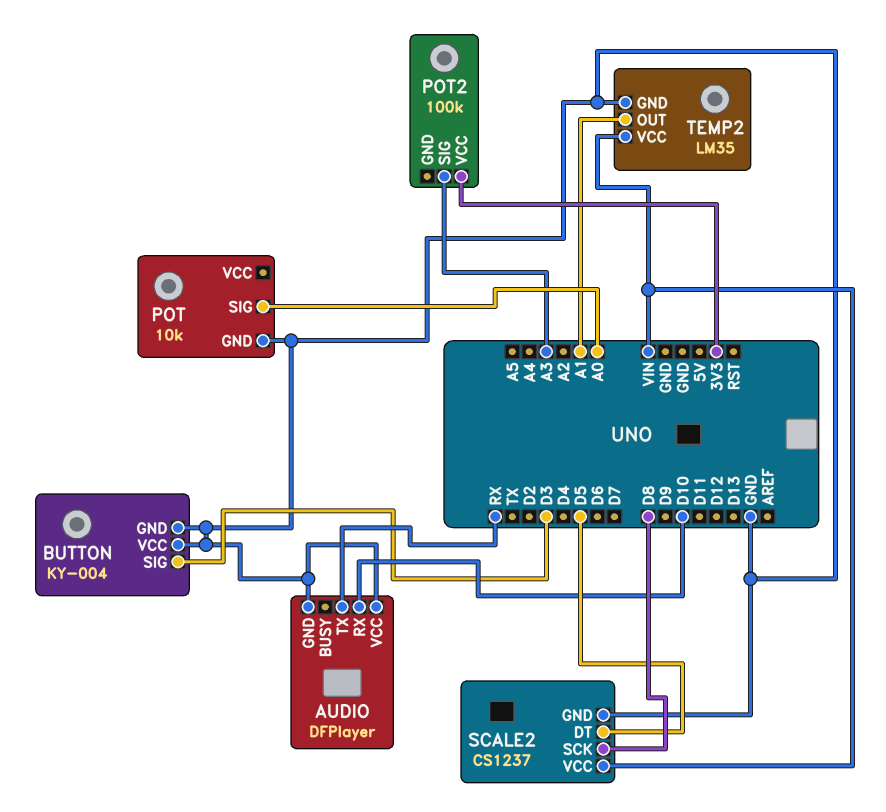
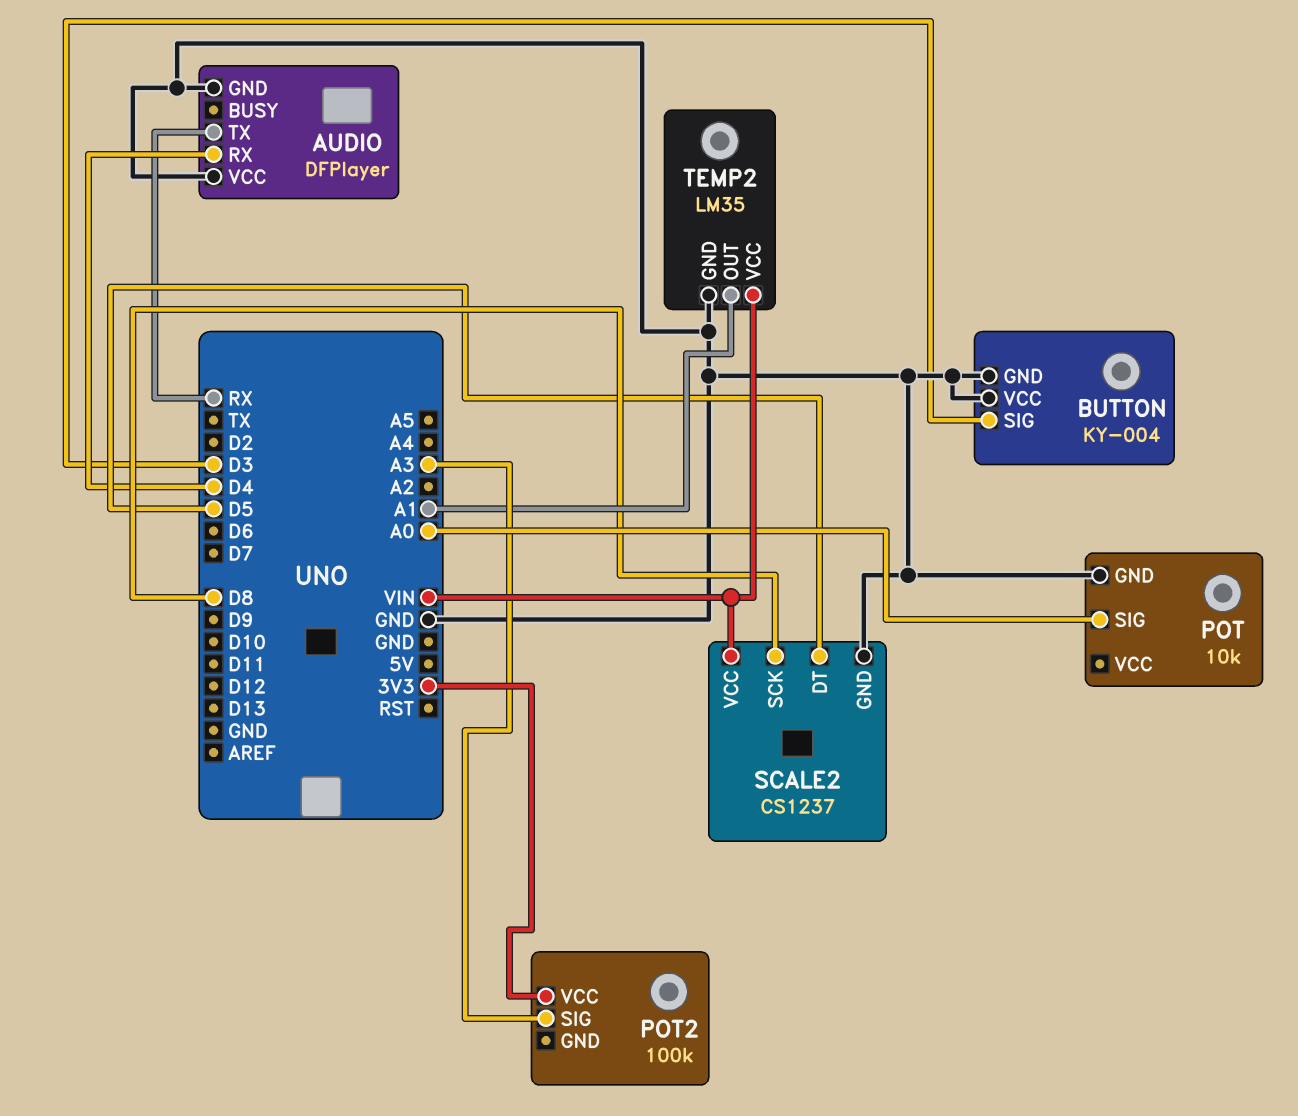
AUDIO pin RX: D10 -> D4

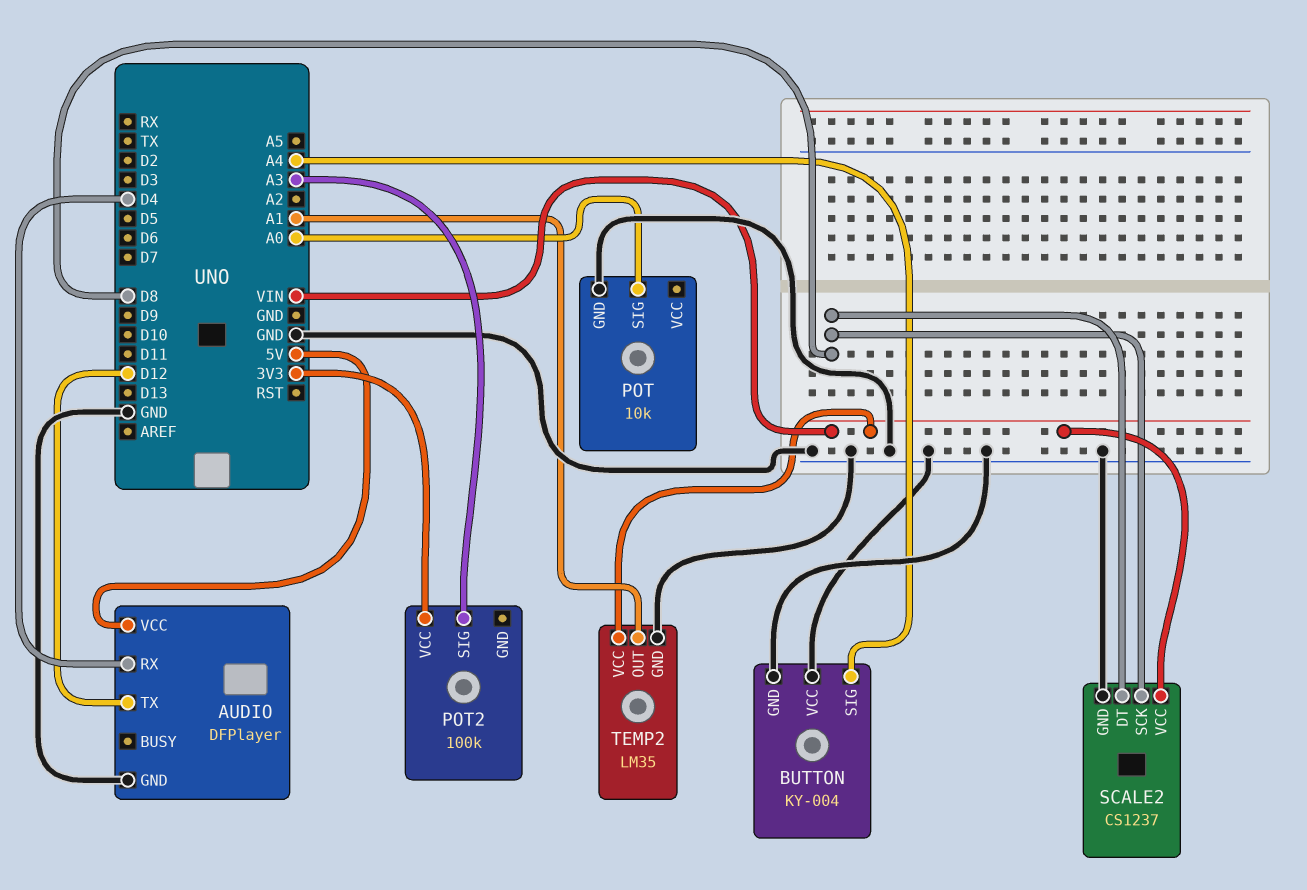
AUDIO pin TX: RX -> D12
AUDIO pin VCC: GND -> 5V
BUTTON pin SIG: D3 -> A4
SCALE2 pin DT: D5 -> D8

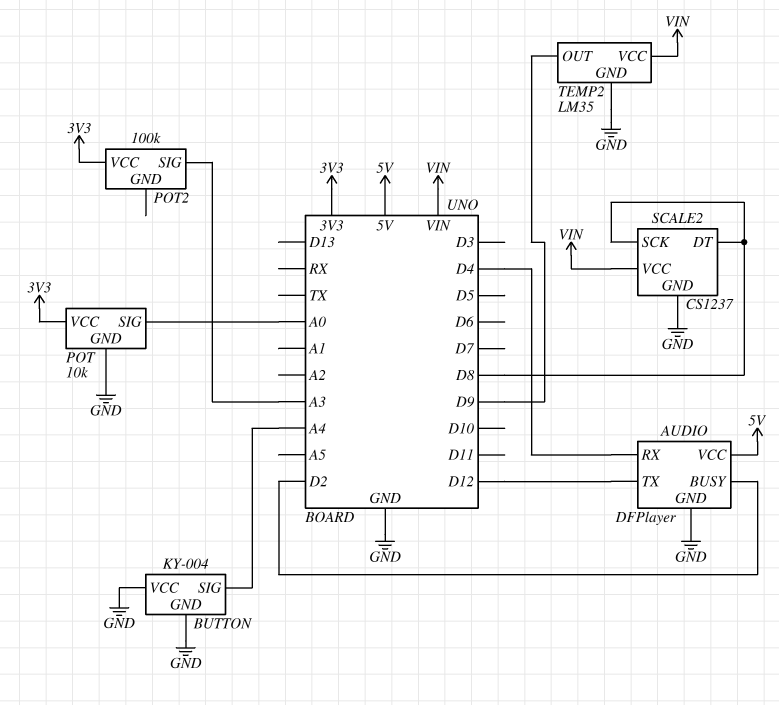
AUDIO pin BUSY: none -> D2
POT pin VCC: none -> 3V3
TEMP2 pin OUT: A1 -> D9

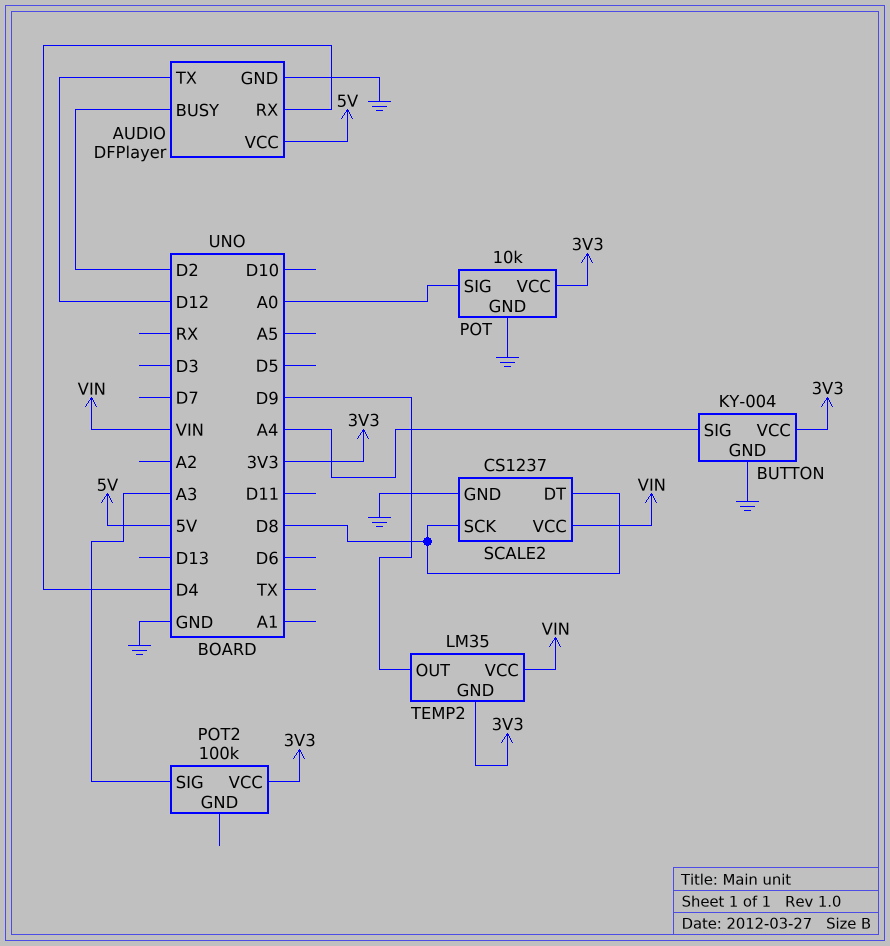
BUTTON pin VCC: GND -> 3V3
TEMP2 pin GND: GND -> 3V3

